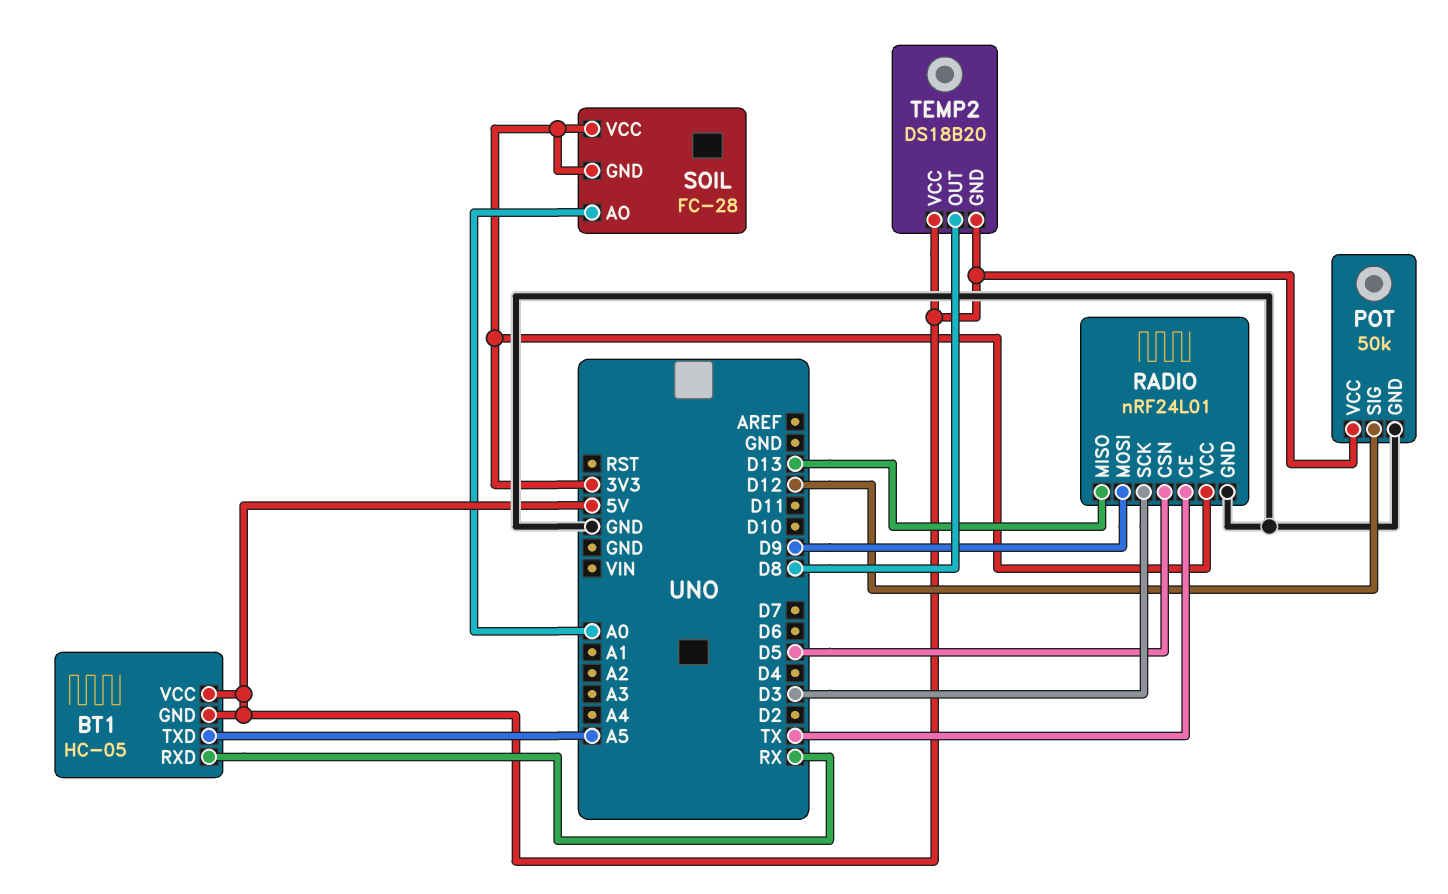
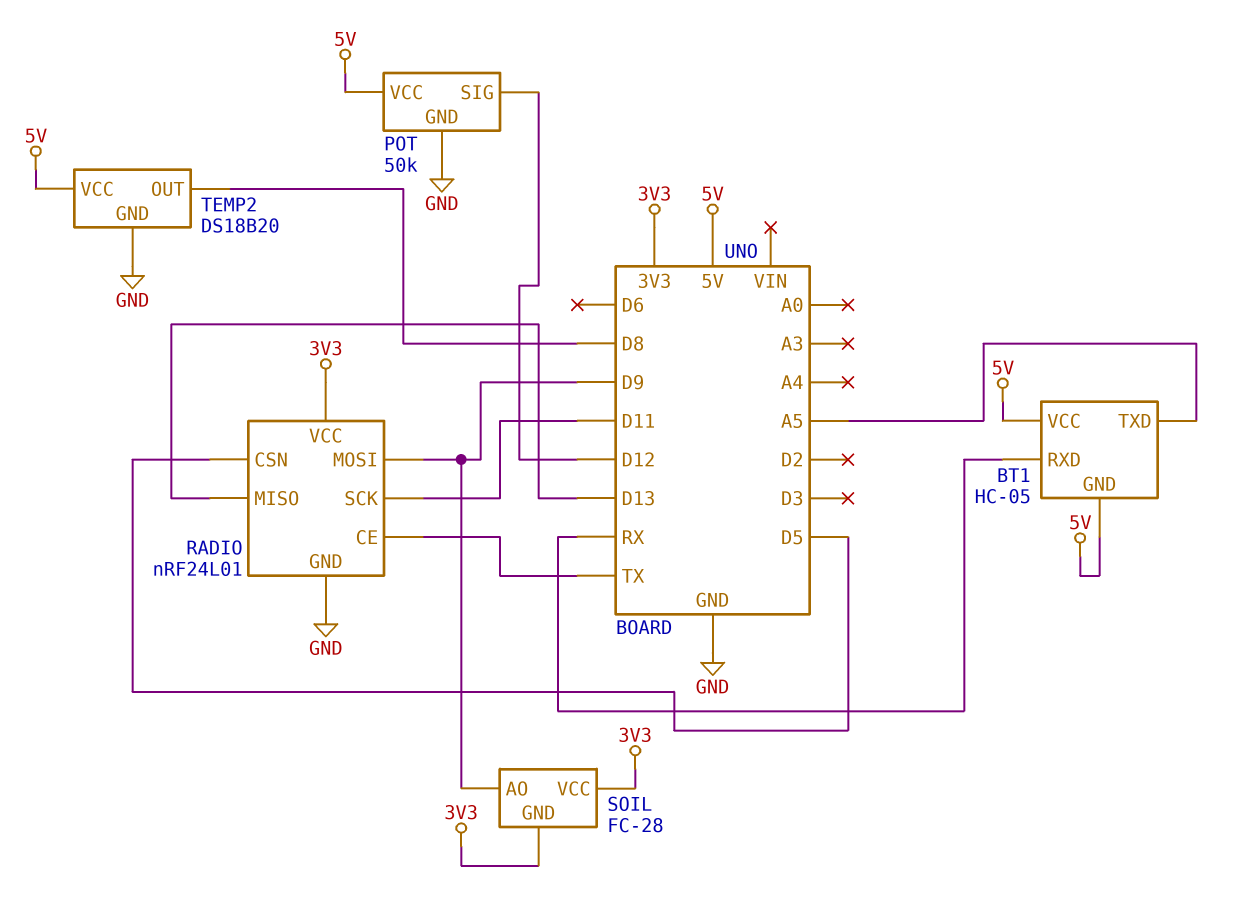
RADIO pin SCK: D3 -> D11
SOIL pin AO: A0 -> D9
TEMP2 pin GND: 5V -> GND

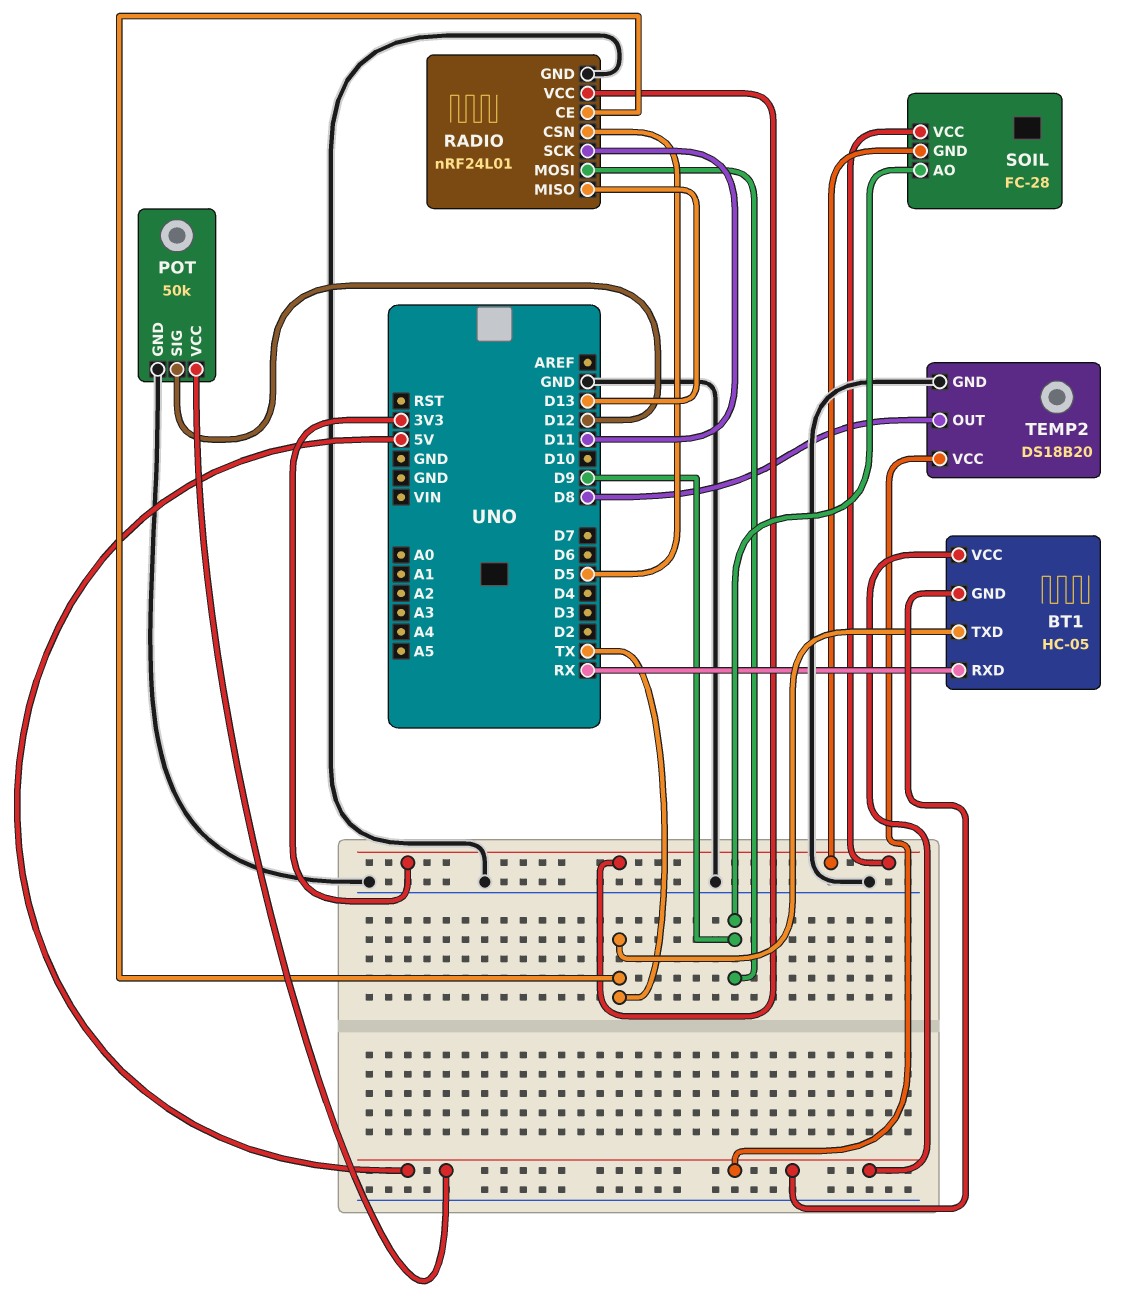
BT1 pin TXD: A5 -> TX

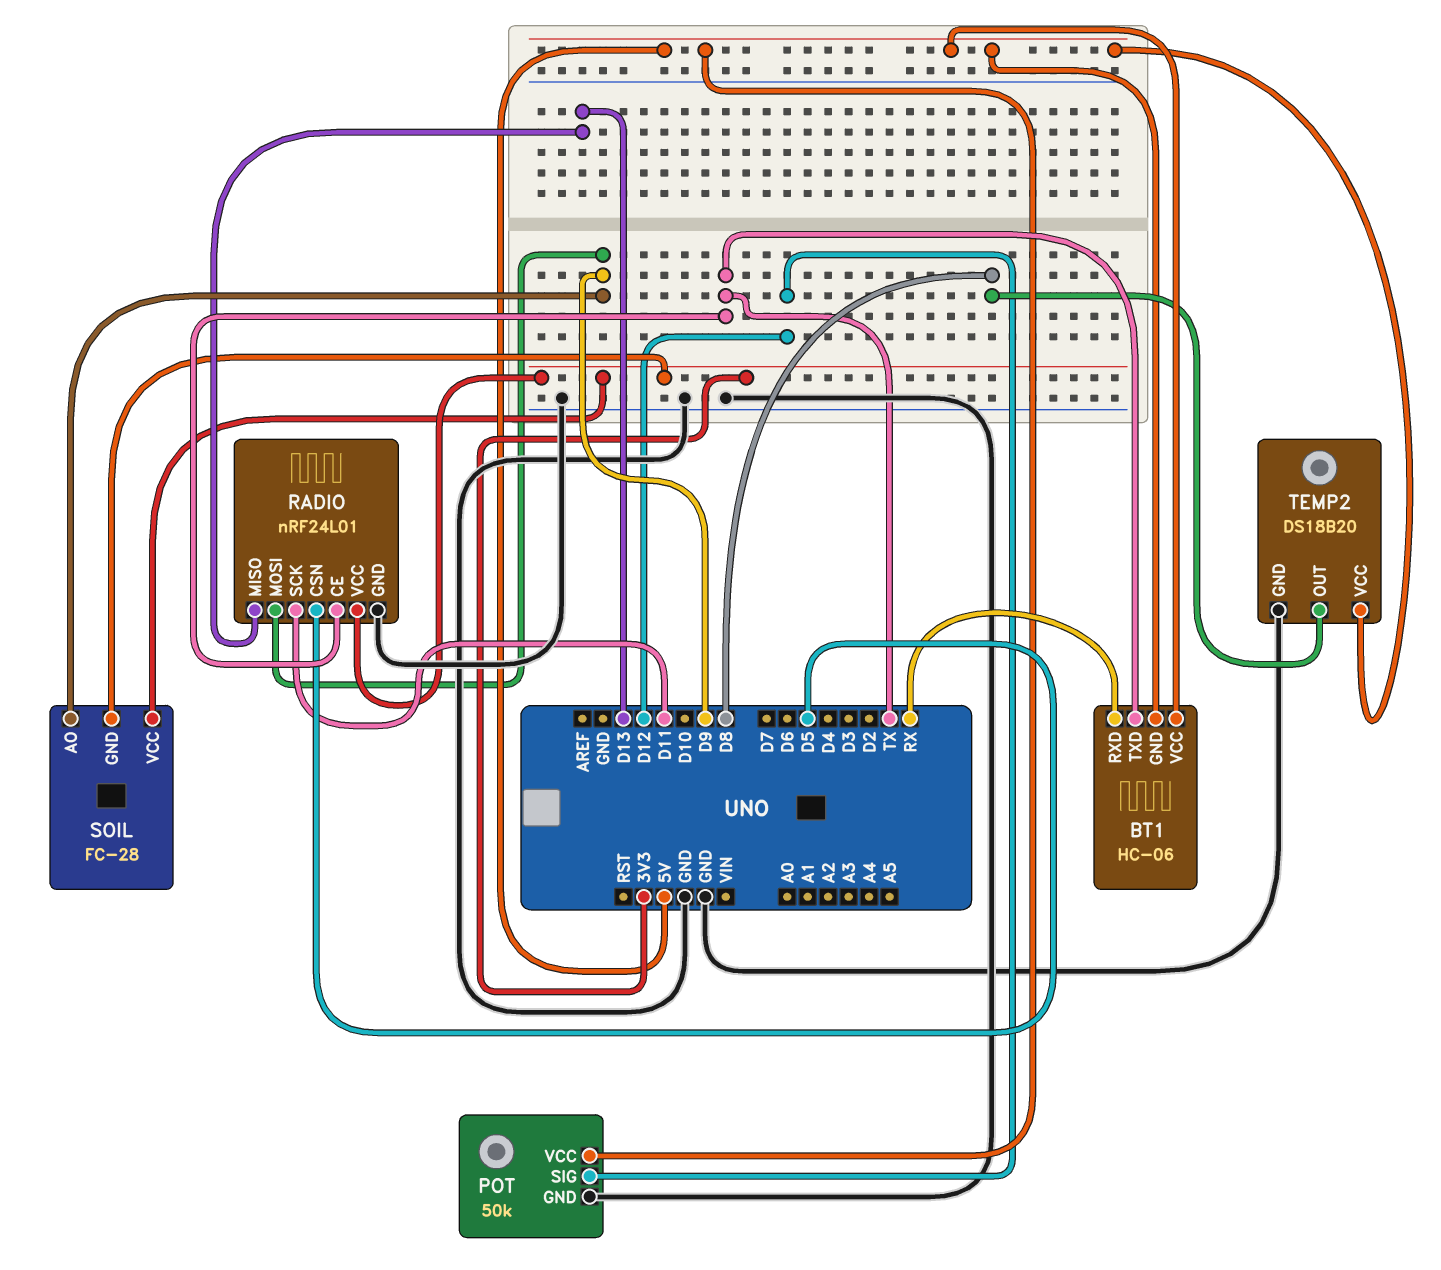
BT1: HC-05 -> HC-06

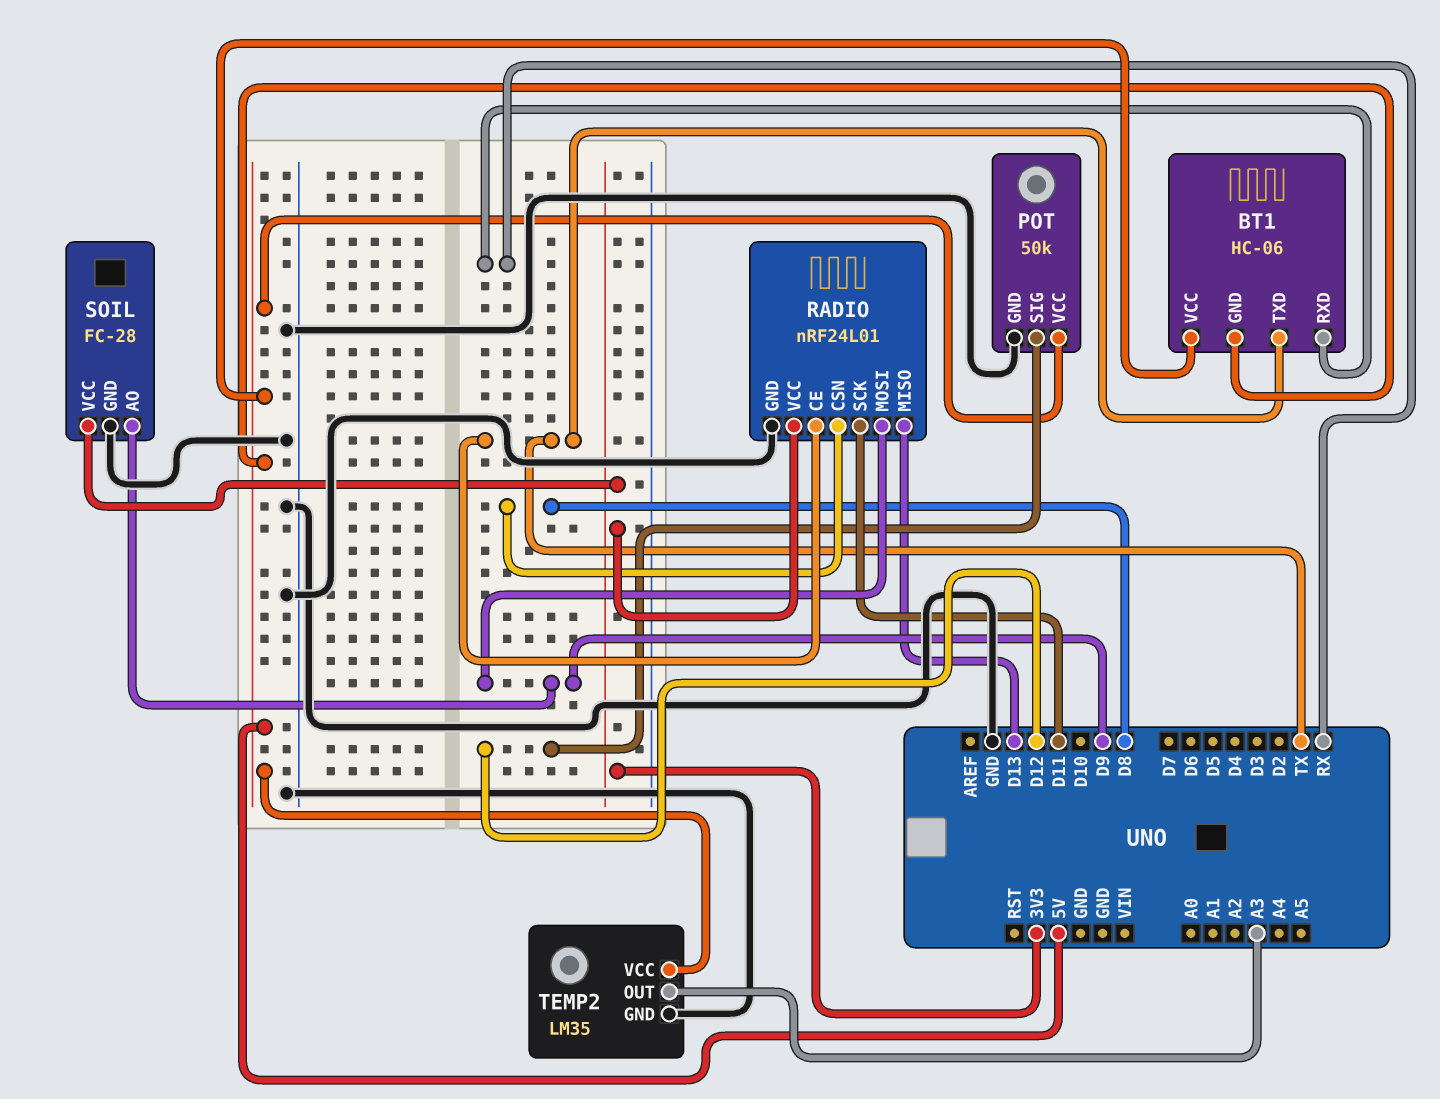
RADIO pin CSN: D5 -> D8
SOIL pin GND: 3V3 -> GND
TEMP2: DS18B20 -> LM35
TEMP2 pin OUT: D8 -> A3

